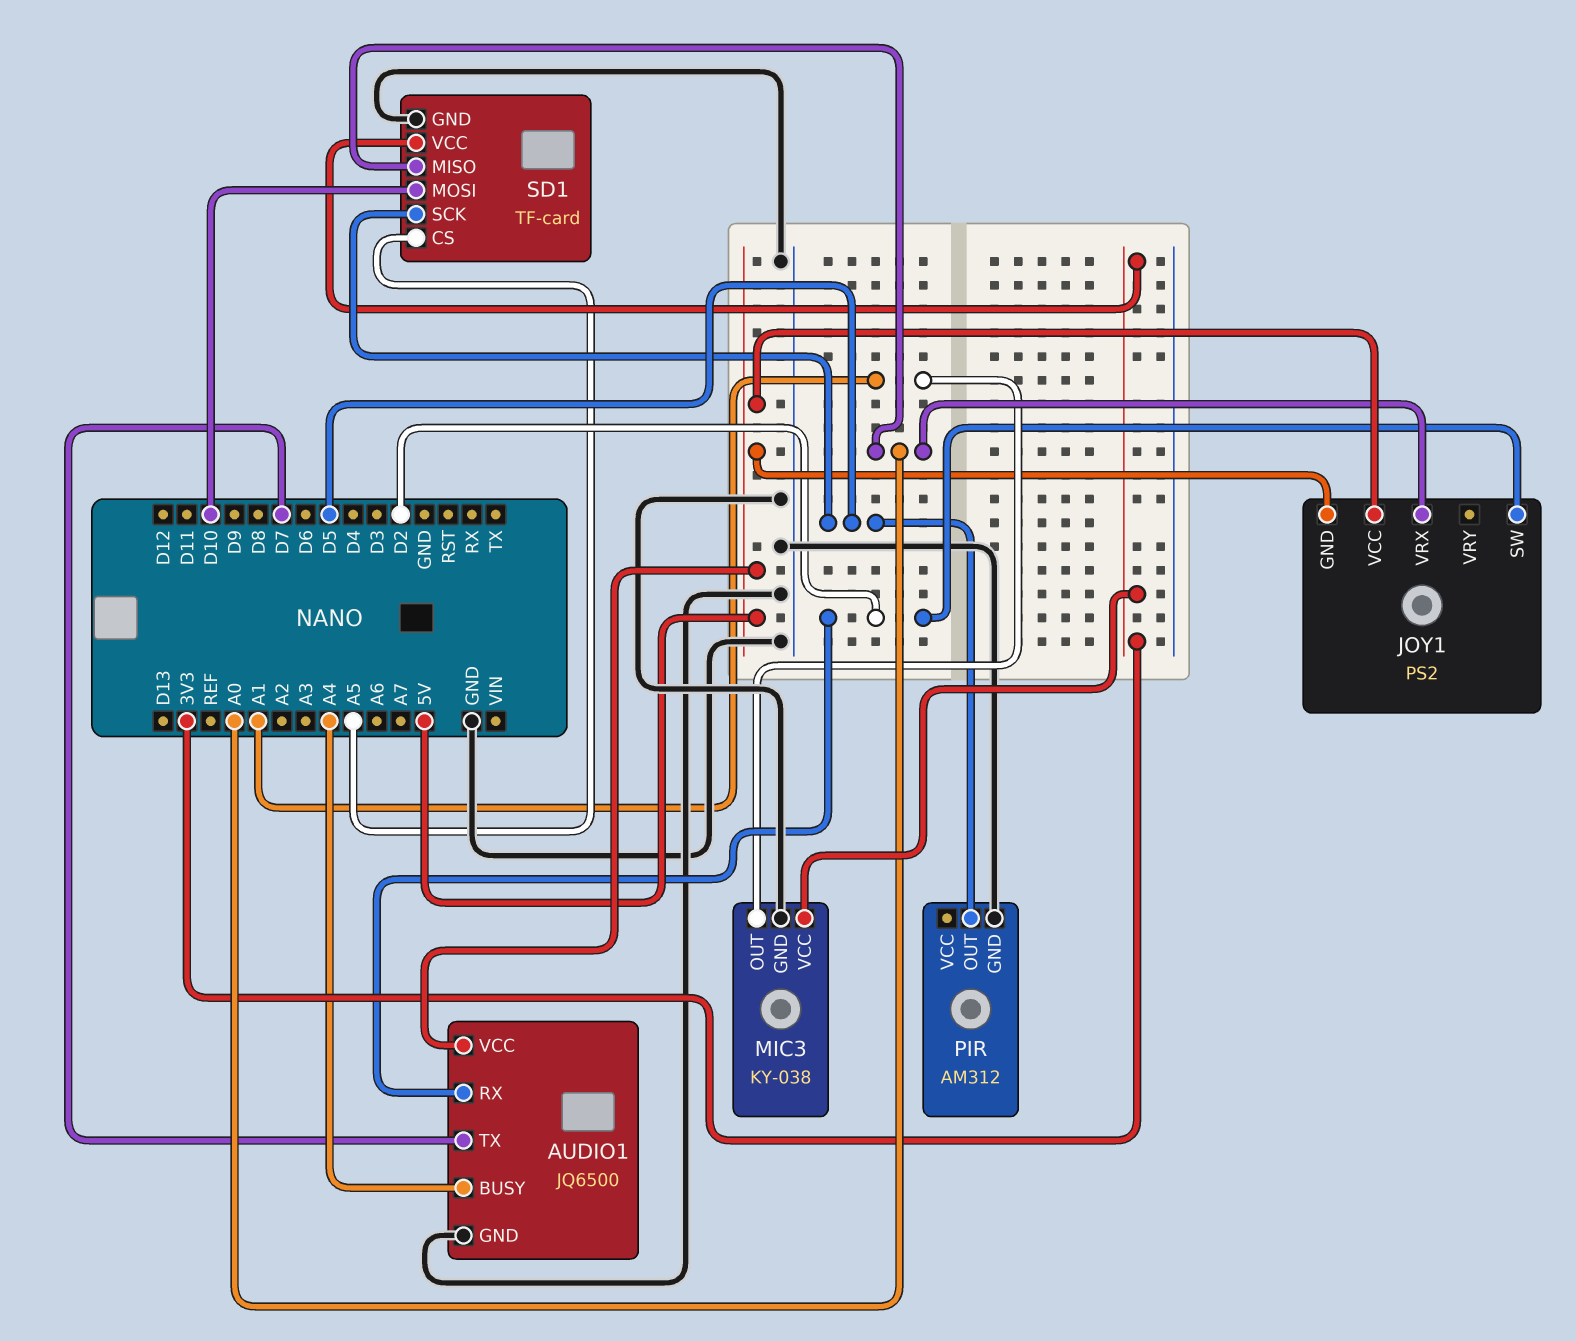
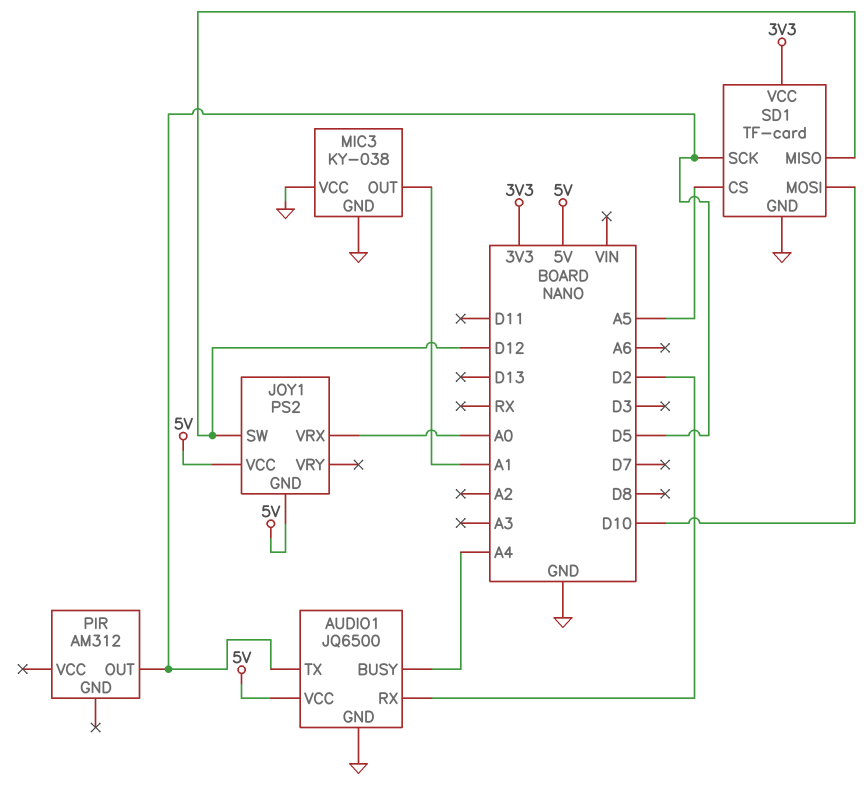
AUDIO1 pin TX: D7 -> D5
JOY1 pin SW: D2 -> D12
MIC3 pin VCC: 3V3 -> GND
PIR pin GND: GND -> none
SD1 pin MISO: A0 -> D12

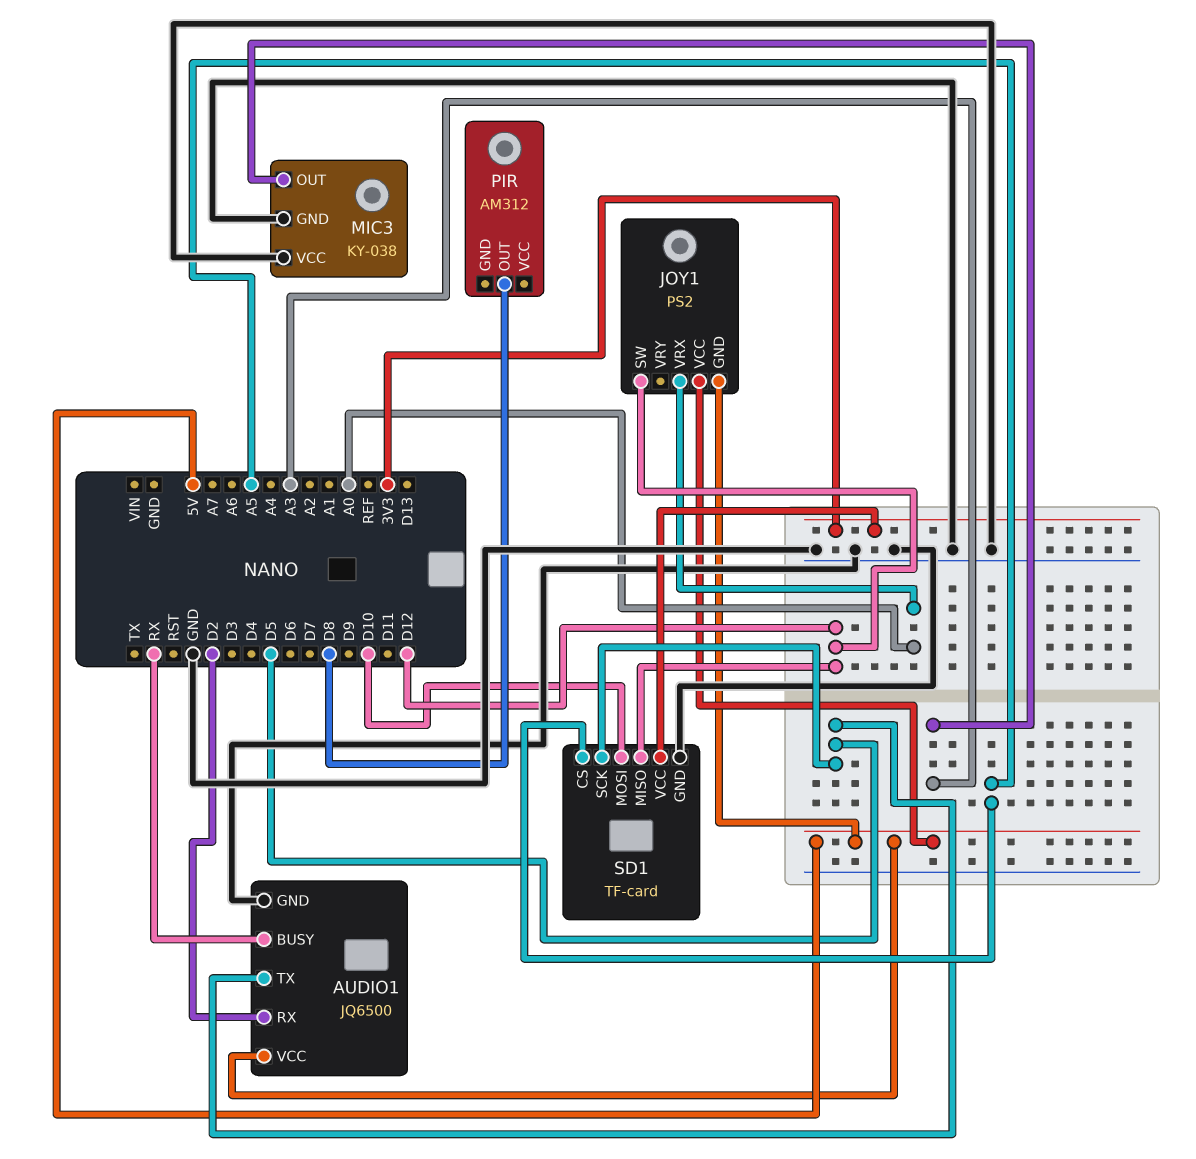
AUDIO1 pin BUSY: A4 -> RX
MIC3 pin OUT: A1 -> A3
PIR pin OUT: D5 -> D8

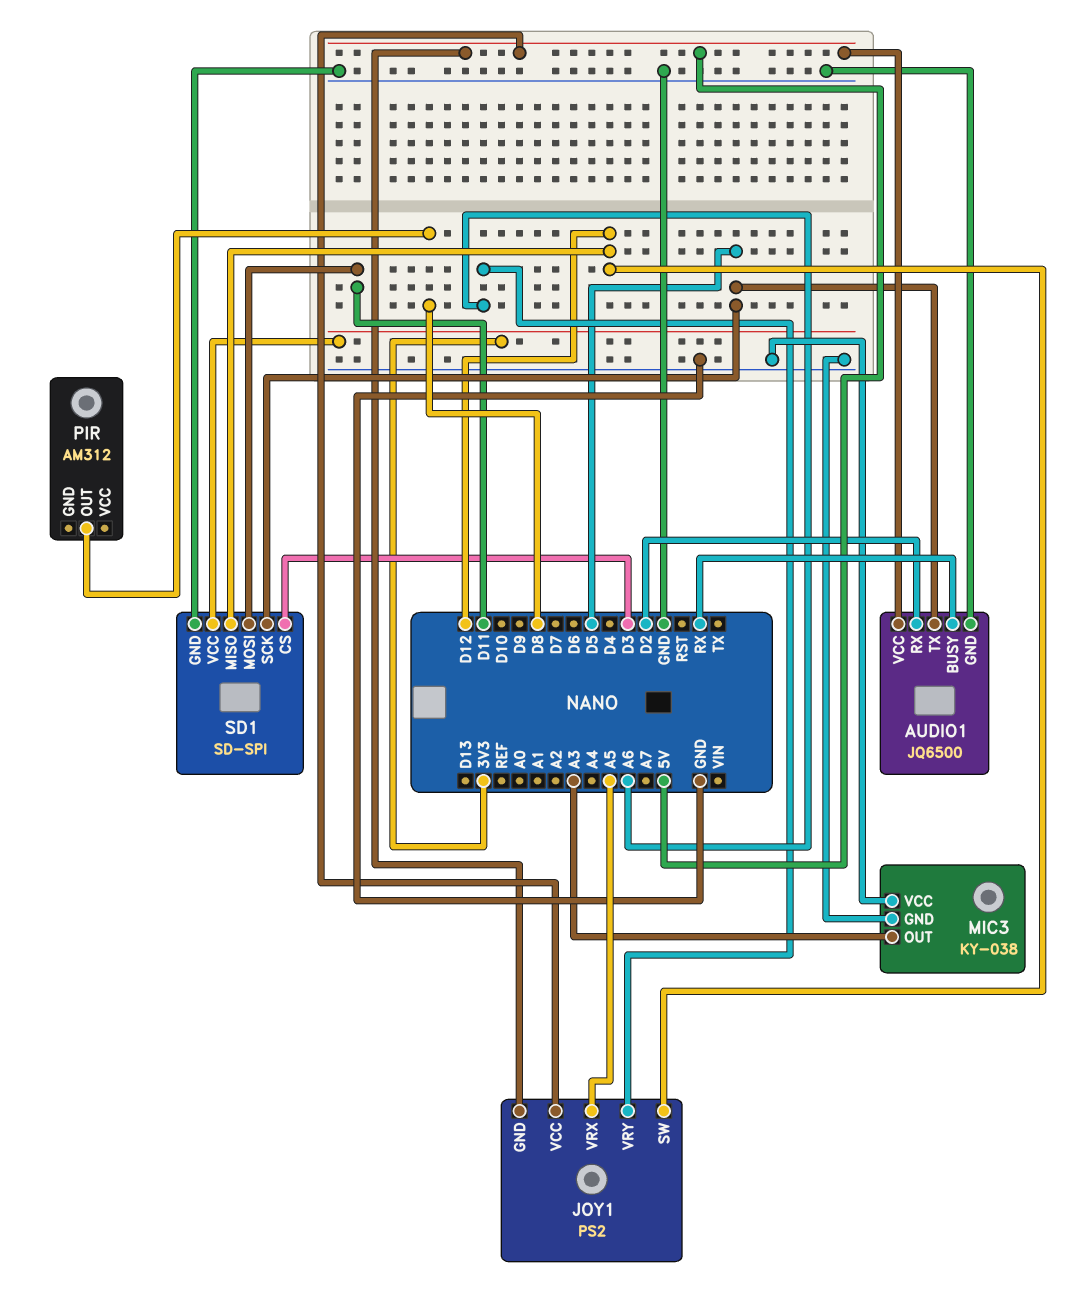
JOY1 pin VRX: A0 -> A5
JOY1 pin VRY: none -> A6
SD1: TF-card -> SD-SPI
SD1 pin CS: A5 -> D3
SD1 pin MOSI: D10 -> D11

